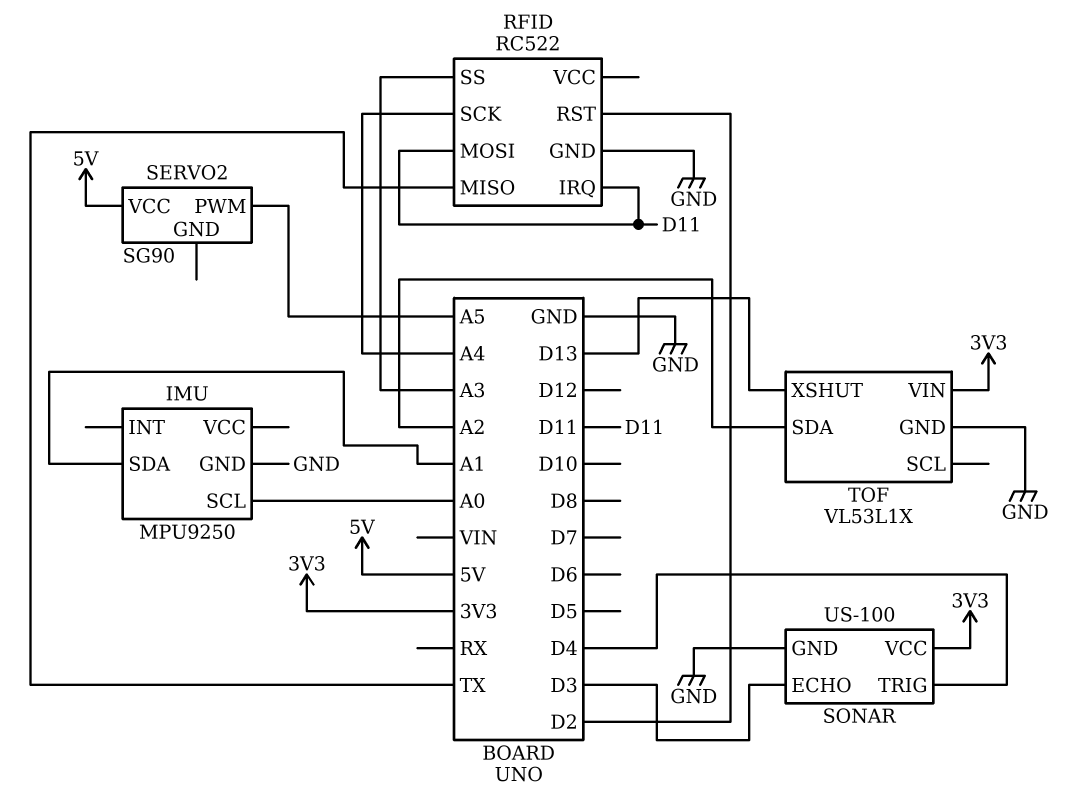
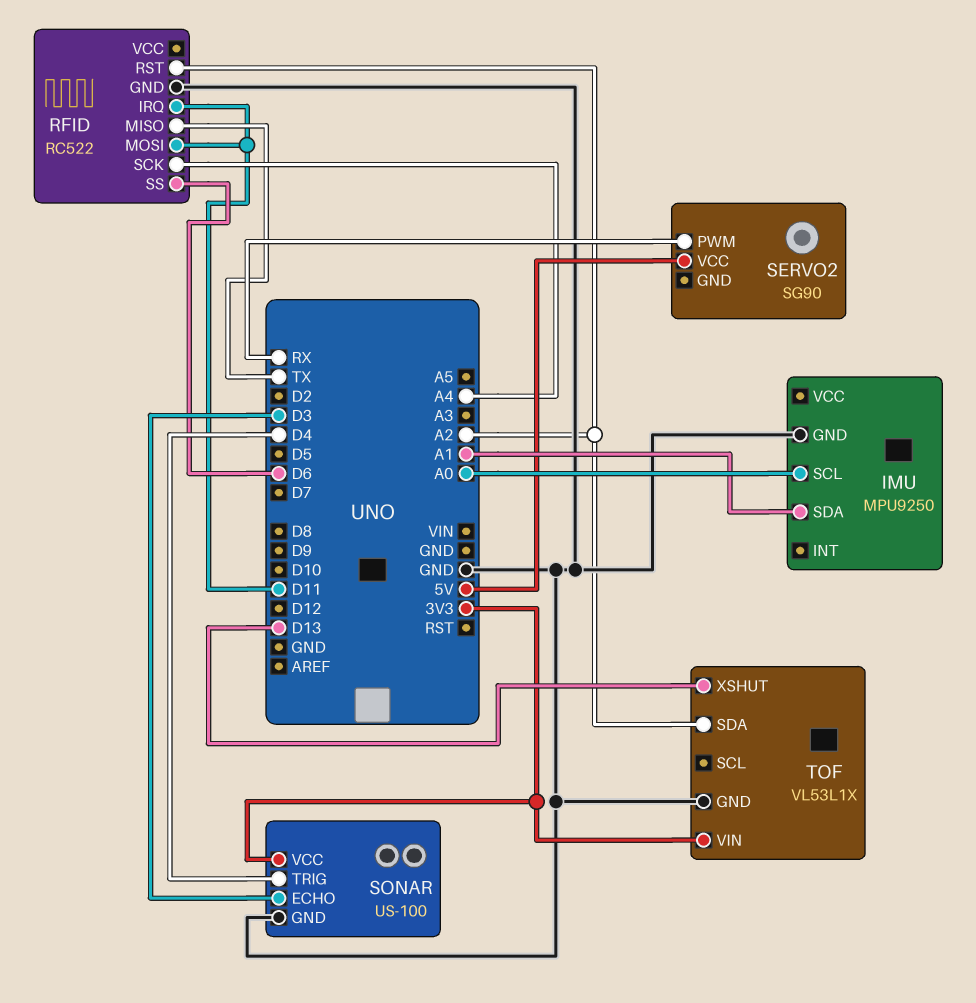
RFID pin RST: D2 -> A2
RFID pin SS: A3 -> D6
SERVO2 pin PWM: A5 -> RX

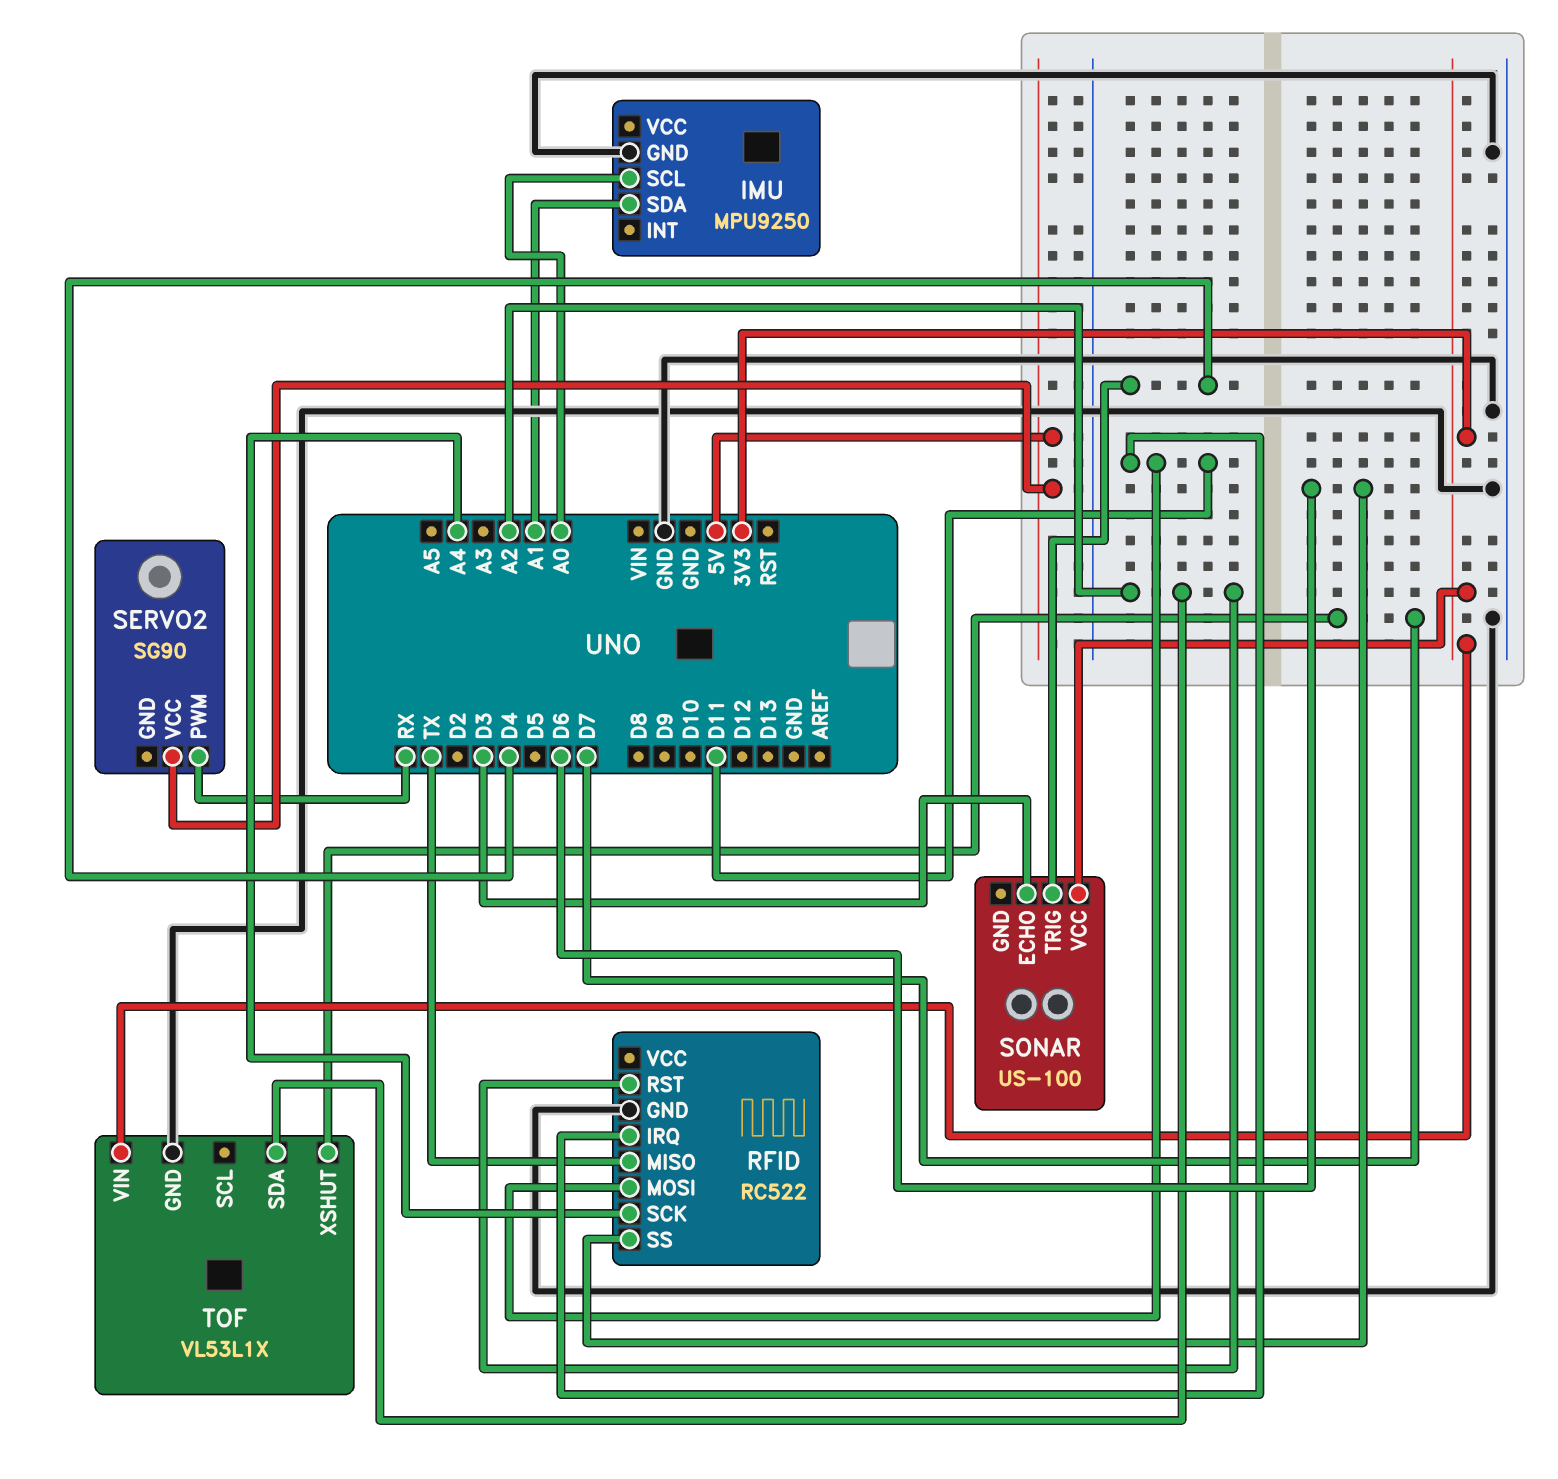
SONAR pin GND: GND -> none
TOF pin XSHUT: D13 -> D7

